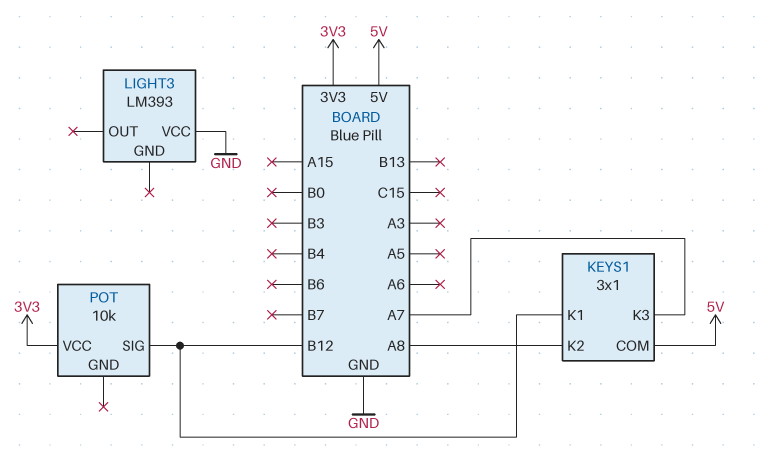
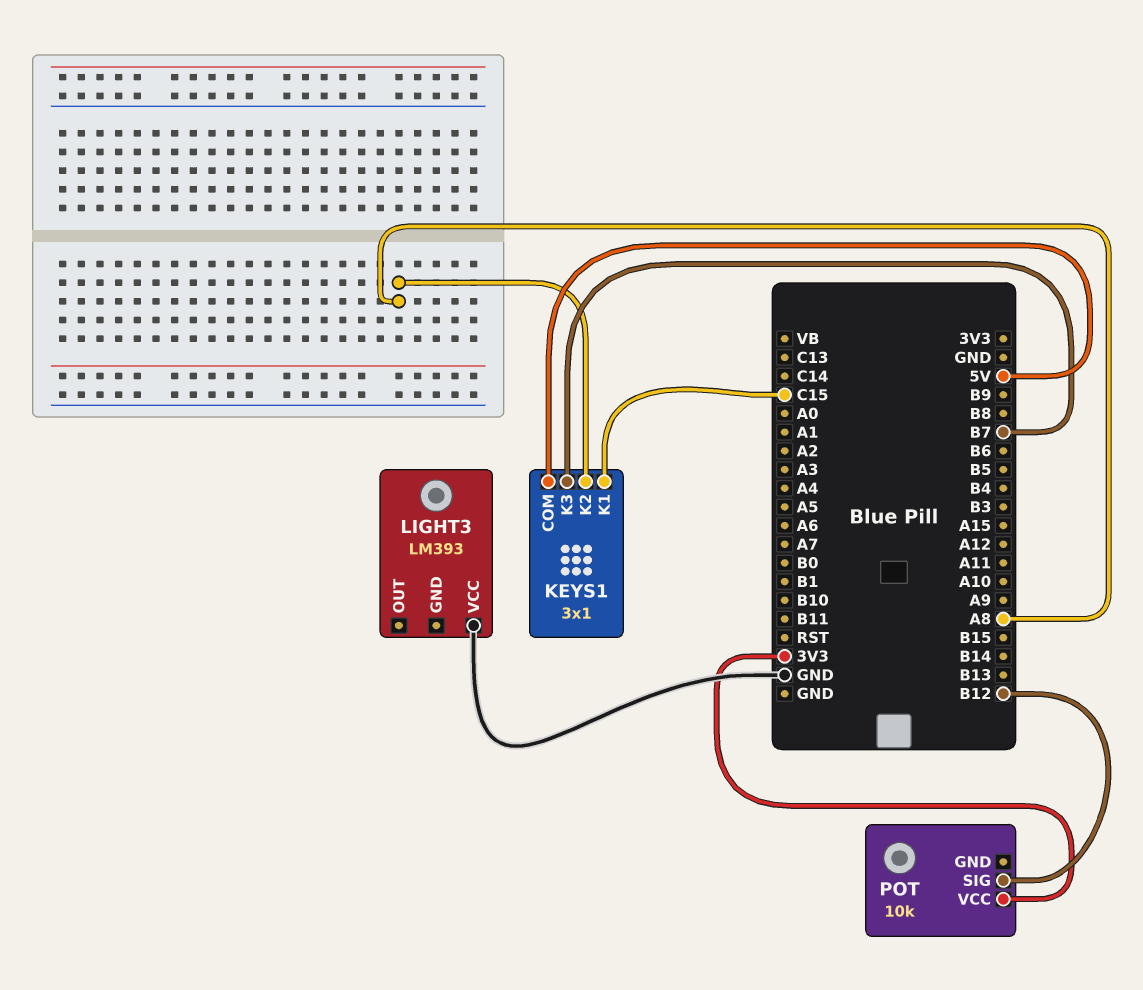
KEYS1 pin K1: B12 -> C15
KEYS1 pin K3: A7 -> B7

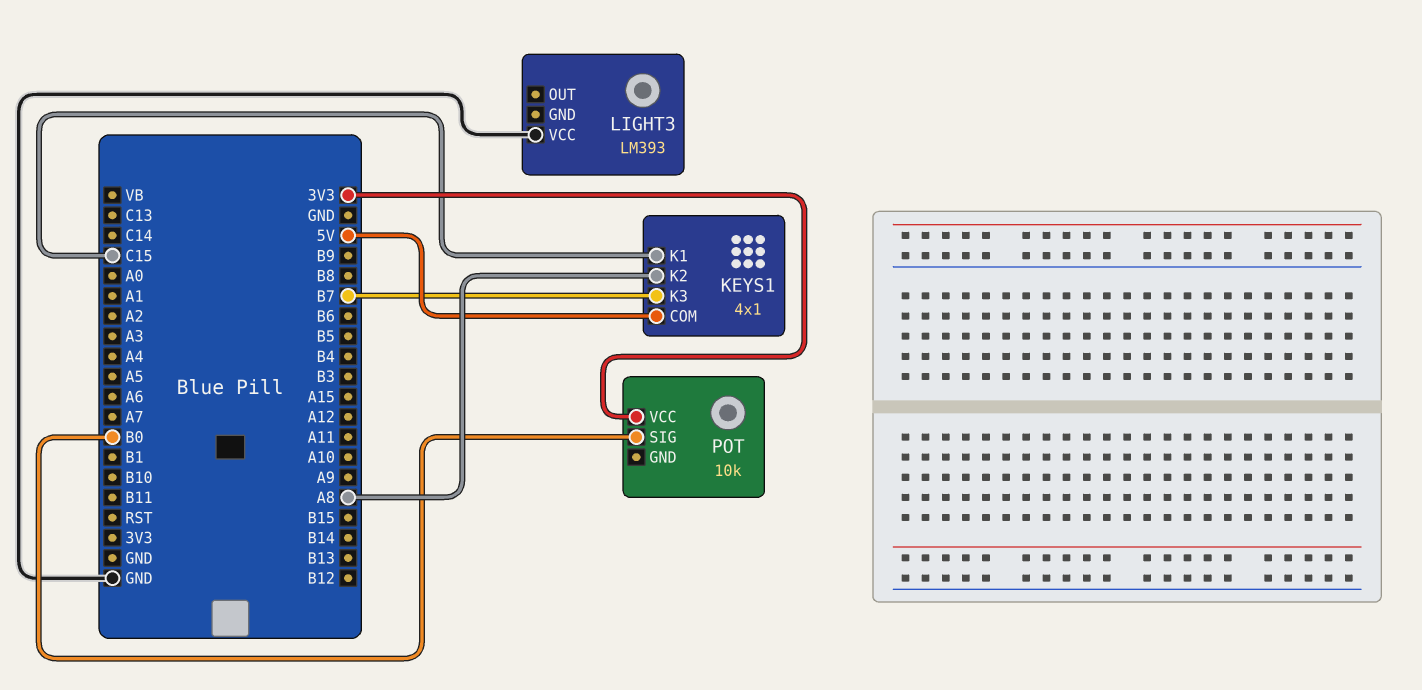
KEYS1: 3x1 -> 4x1
POT pin SIG: B12 -> B0

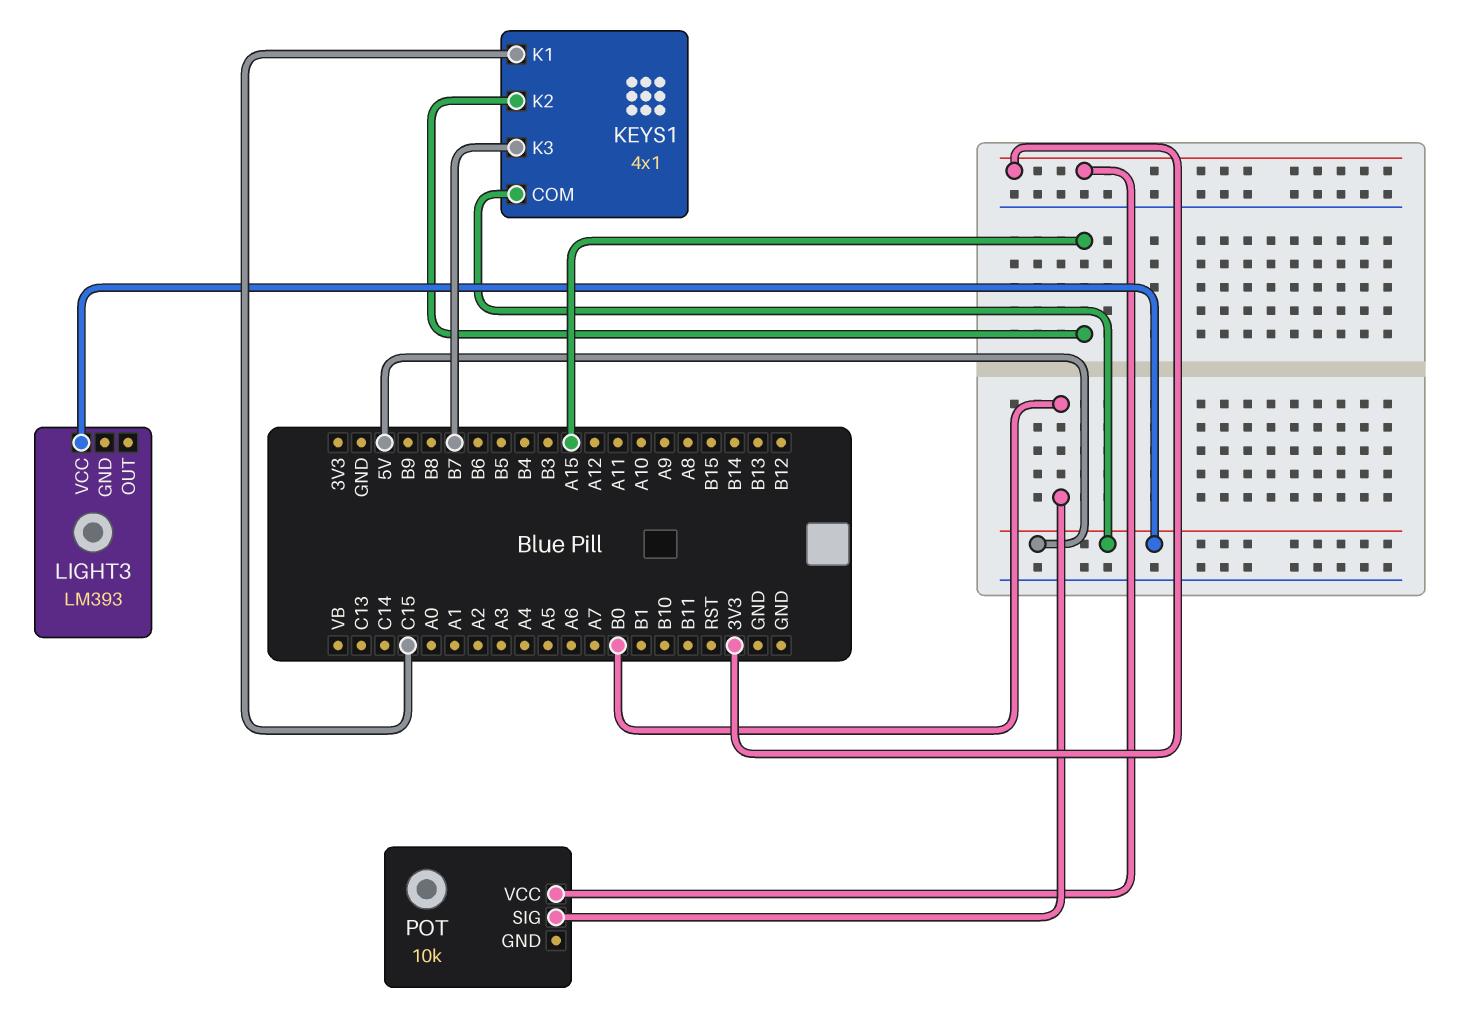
KEYS1 pin K2: A8 -> A15
LIGHT3 pin VCC: GND -> 5V

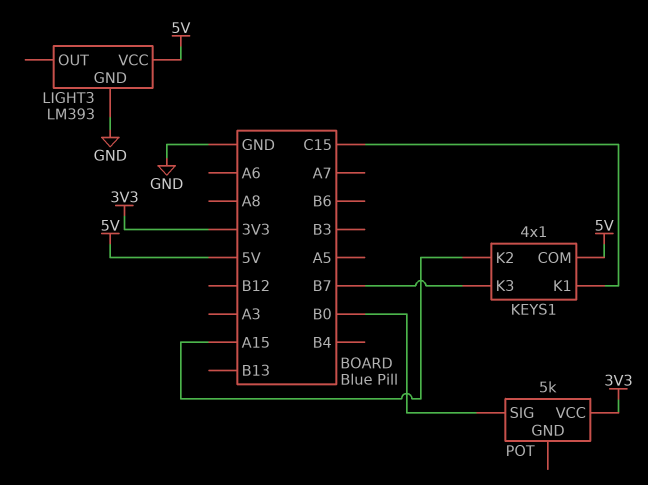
LIGHT3 pin GND: none -> GND
POT: 10k -> 5k

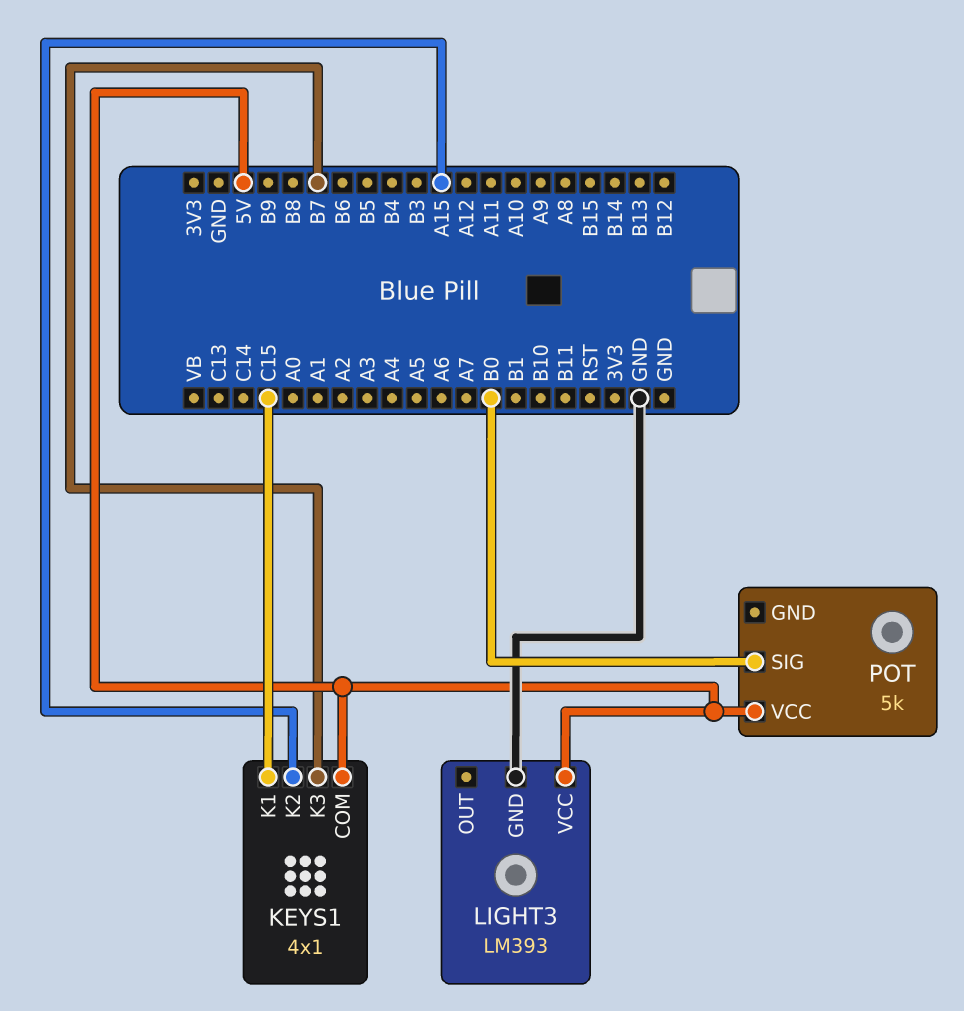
POT pin VCC: 3V3 -> 5V

